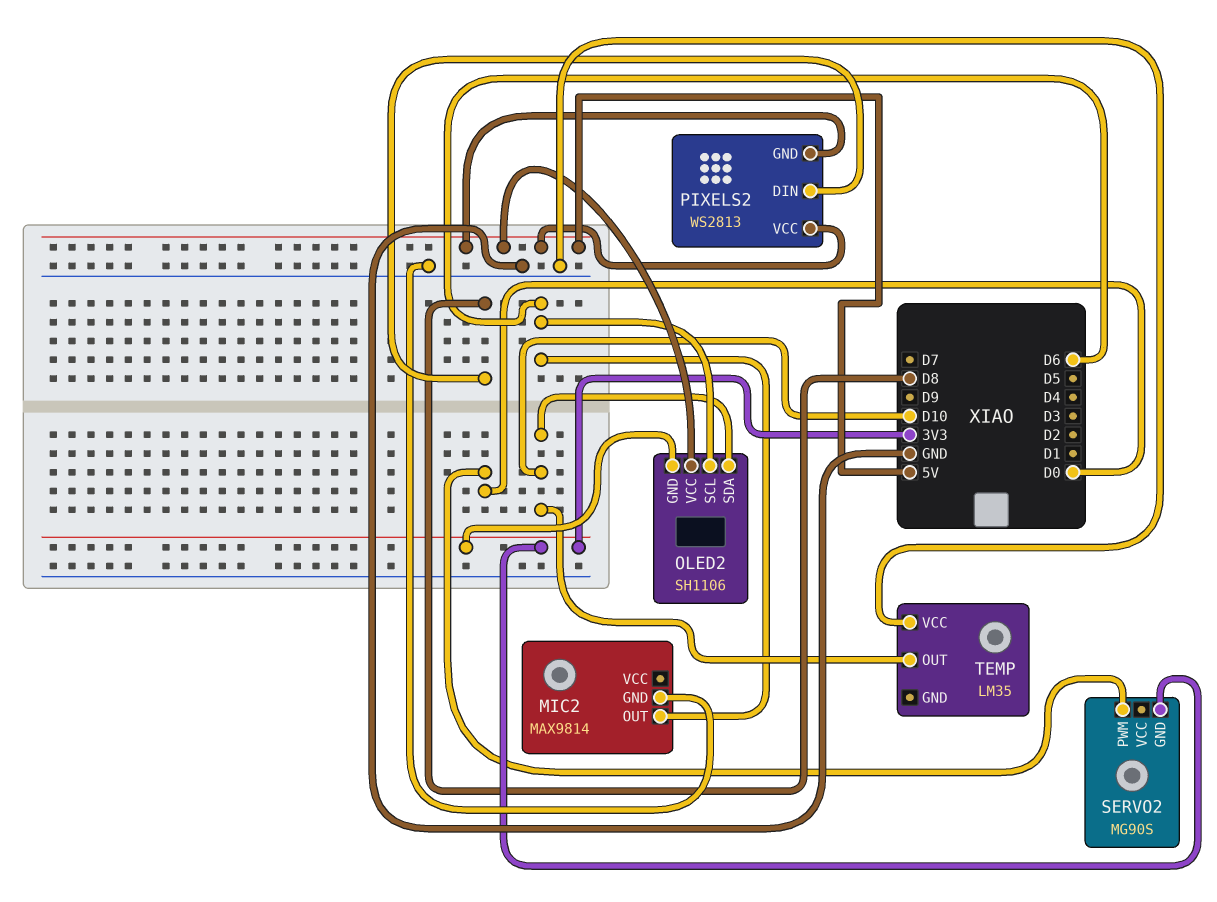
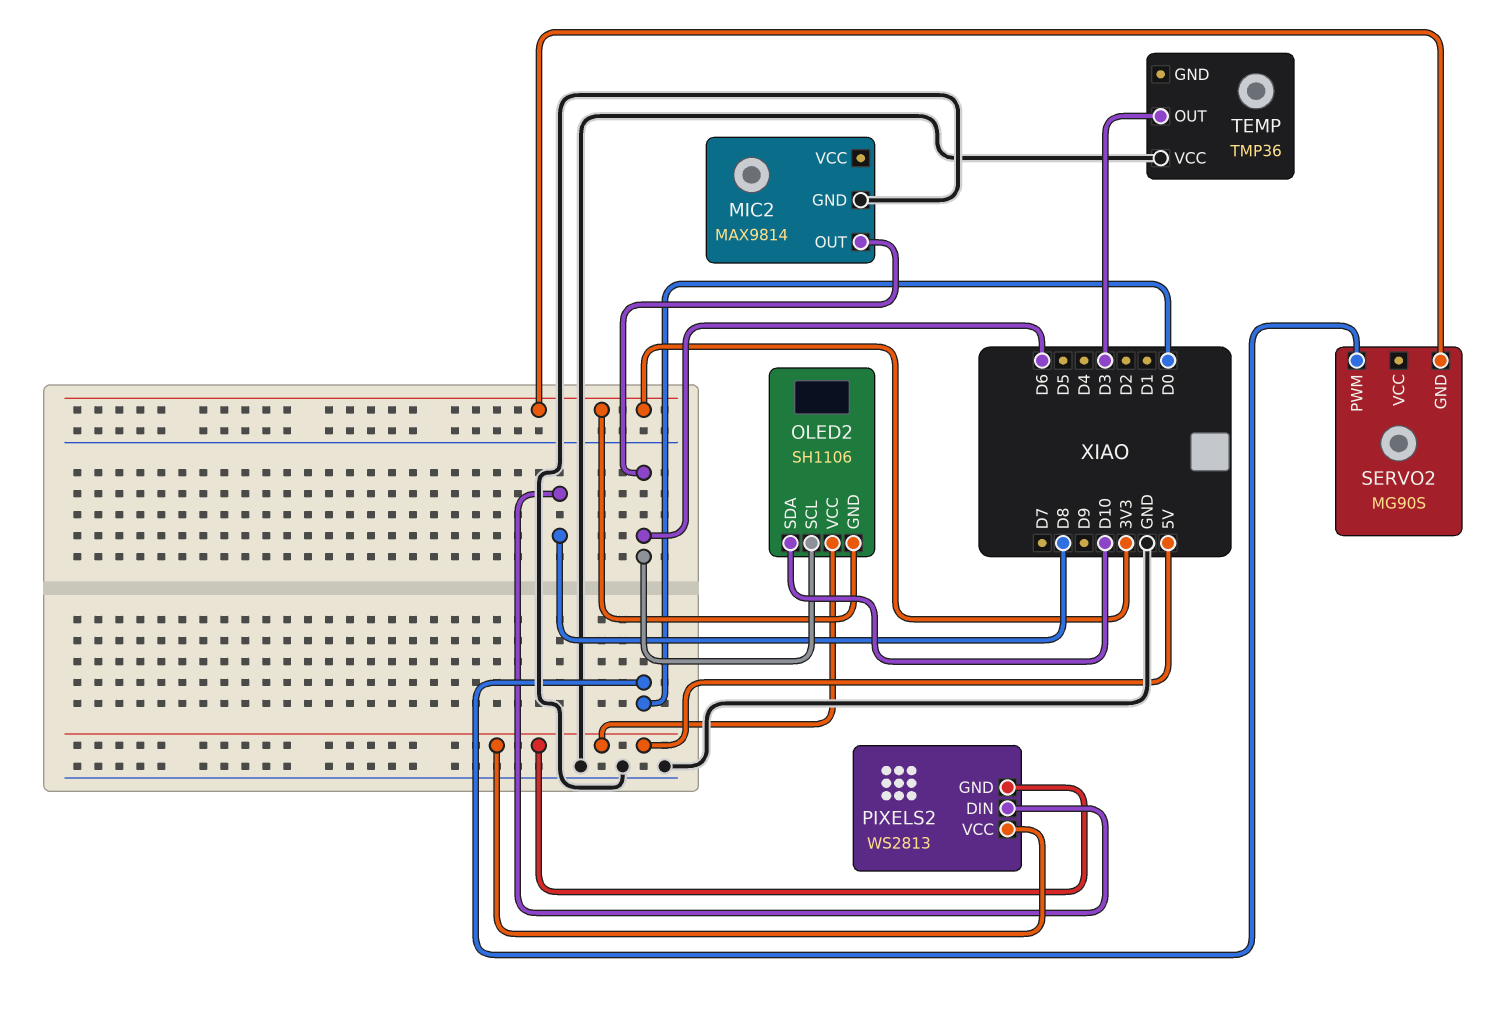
TEMP: LM35 -> TMP36
TEMP pin OUT: D10 -> D3

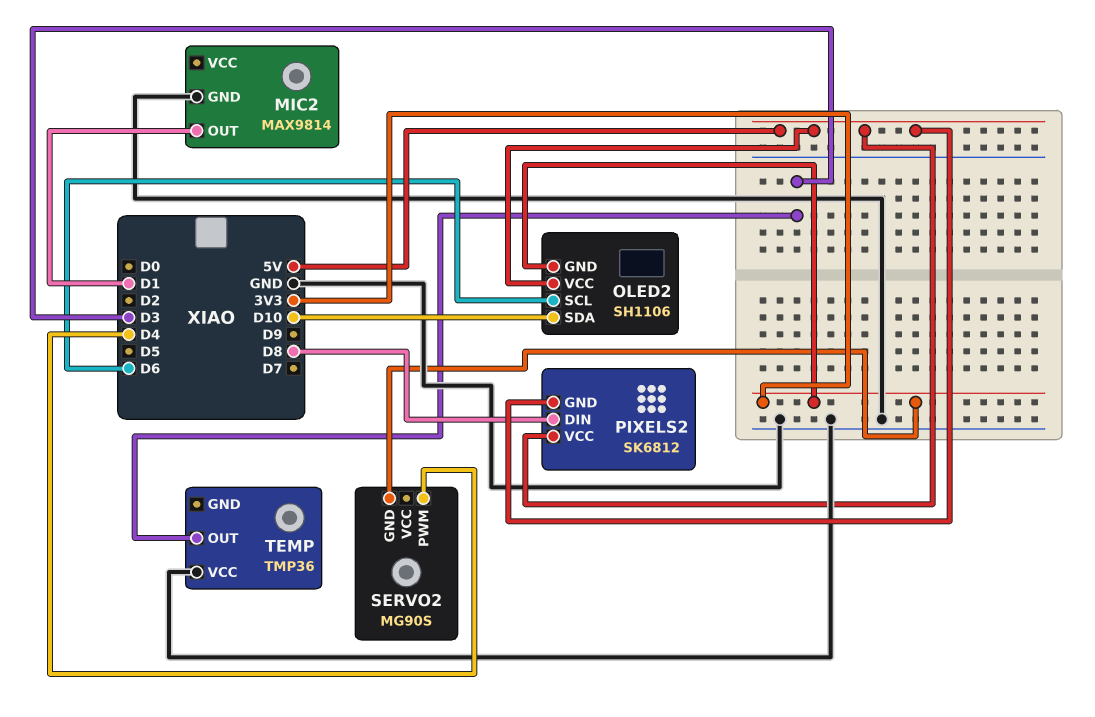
MIC2 pin OUT: D6 -> D1
PIXELS2: WS2813 -> SK6812
SERVO2 pin PWM: D0 -> D4

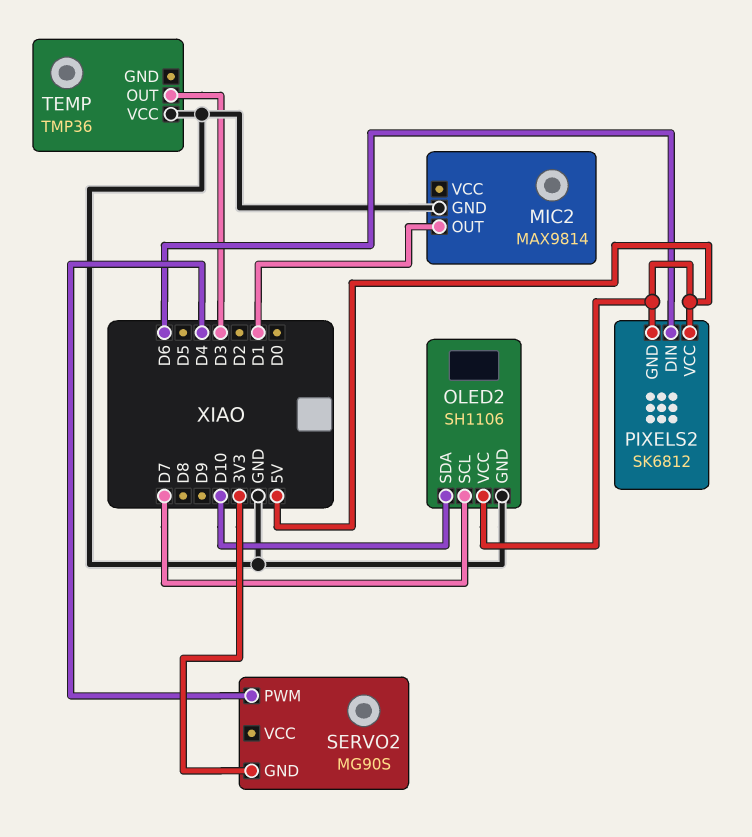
OLED2 pin GND: 3V3 -> GND
OLED2 pin SCL: D6 -> D7
PIXELS2 pin DIN: D8 -> D6

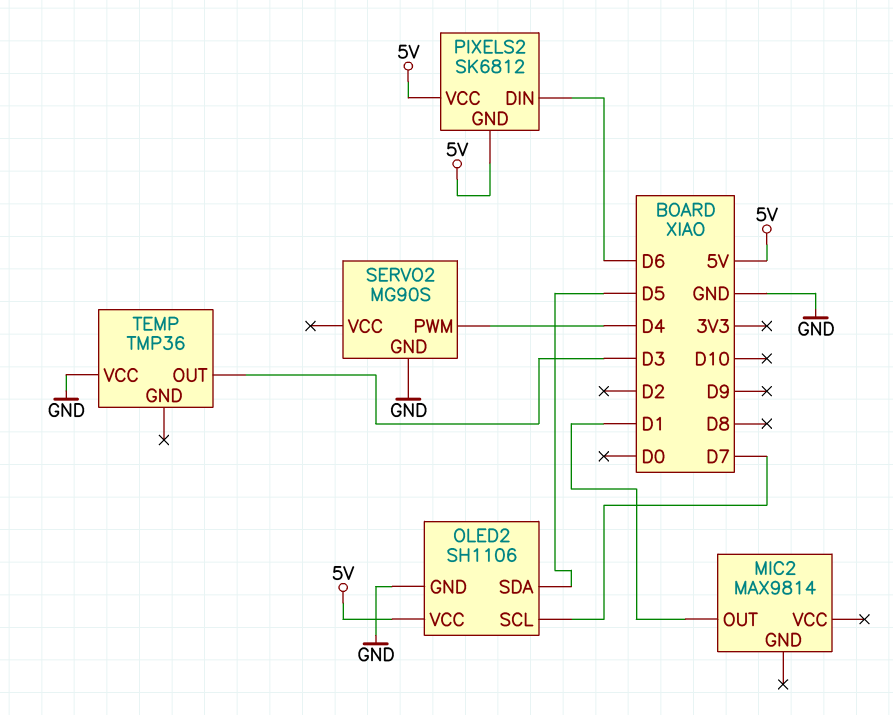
MIC2 pin GND: GND -> none
OLED2 pin SDA: D10 -> D5
SERVO2 pin GND: 3V3 -> GND

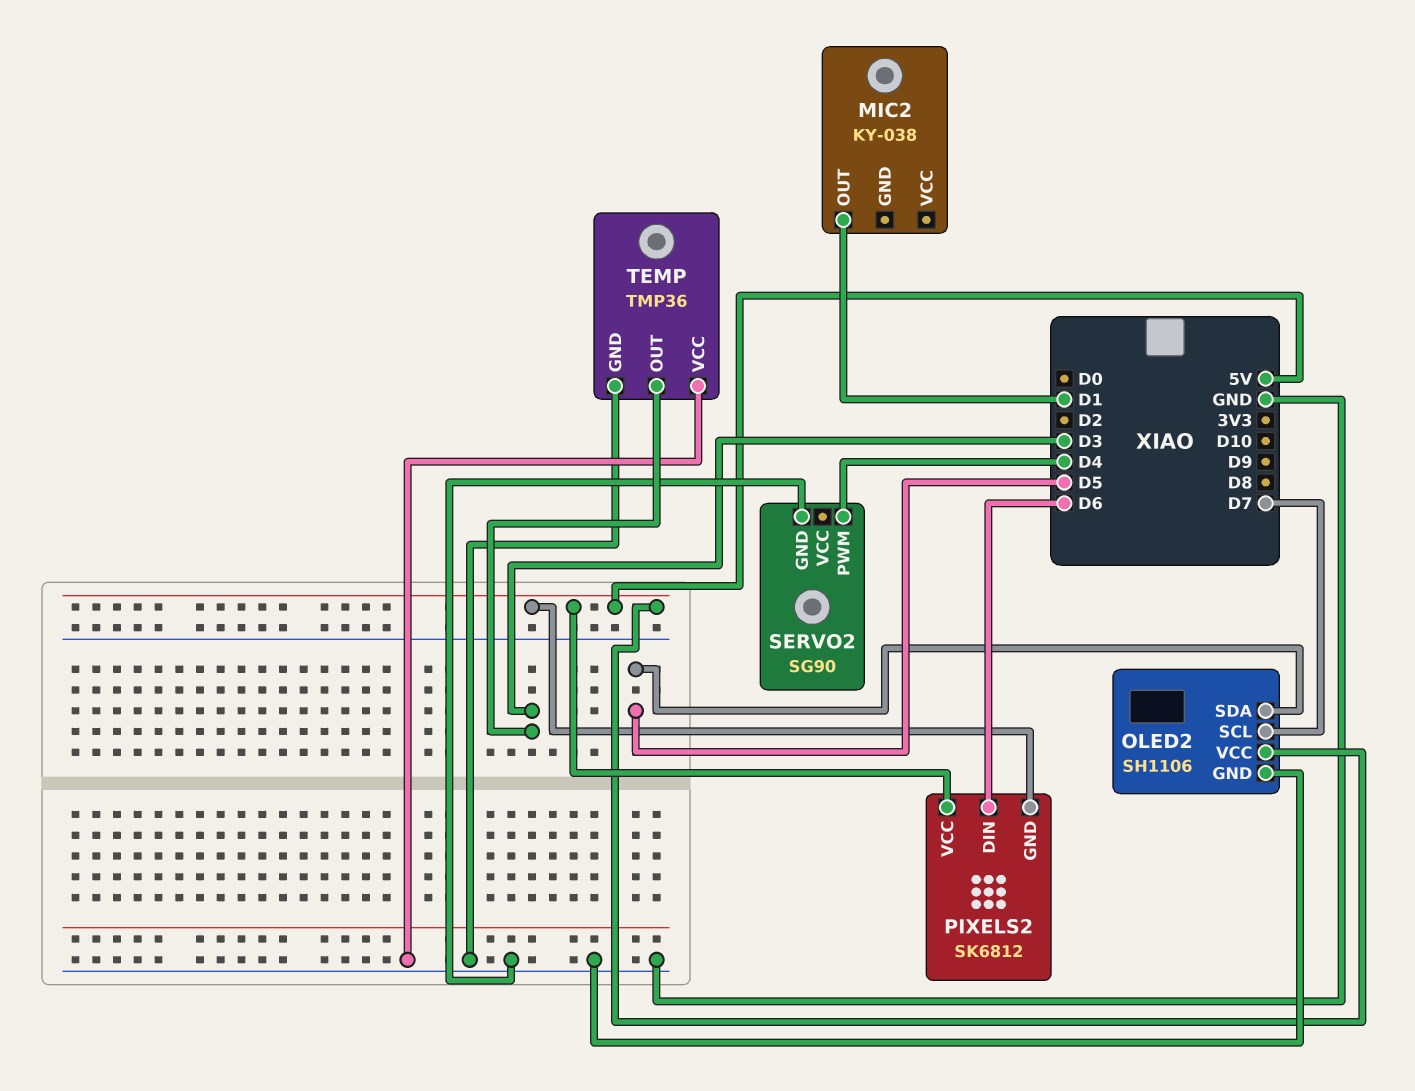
MIC2: MAX9814 -> KY-038
SERVO2: MG90S -> SG90
TEMP pin GND: none -> GND

